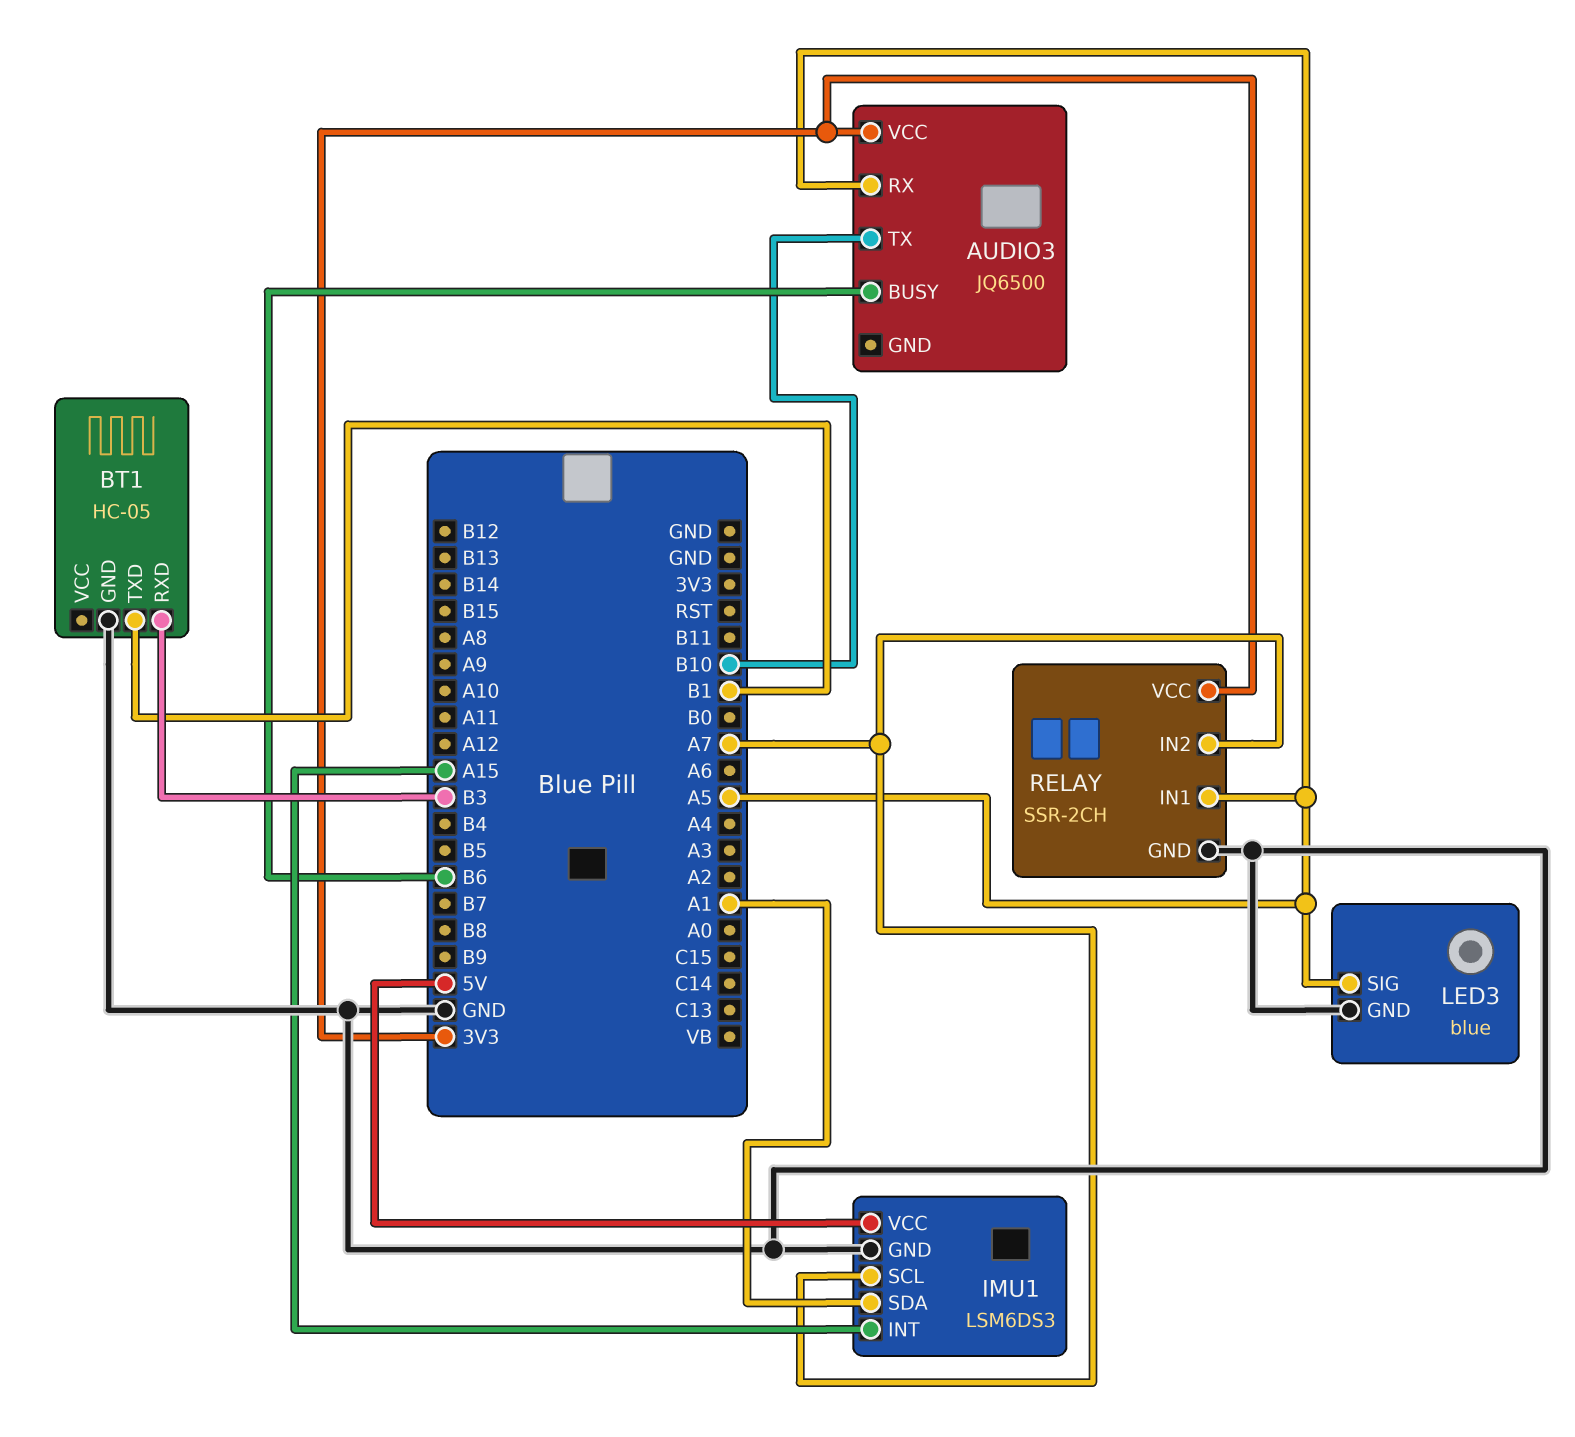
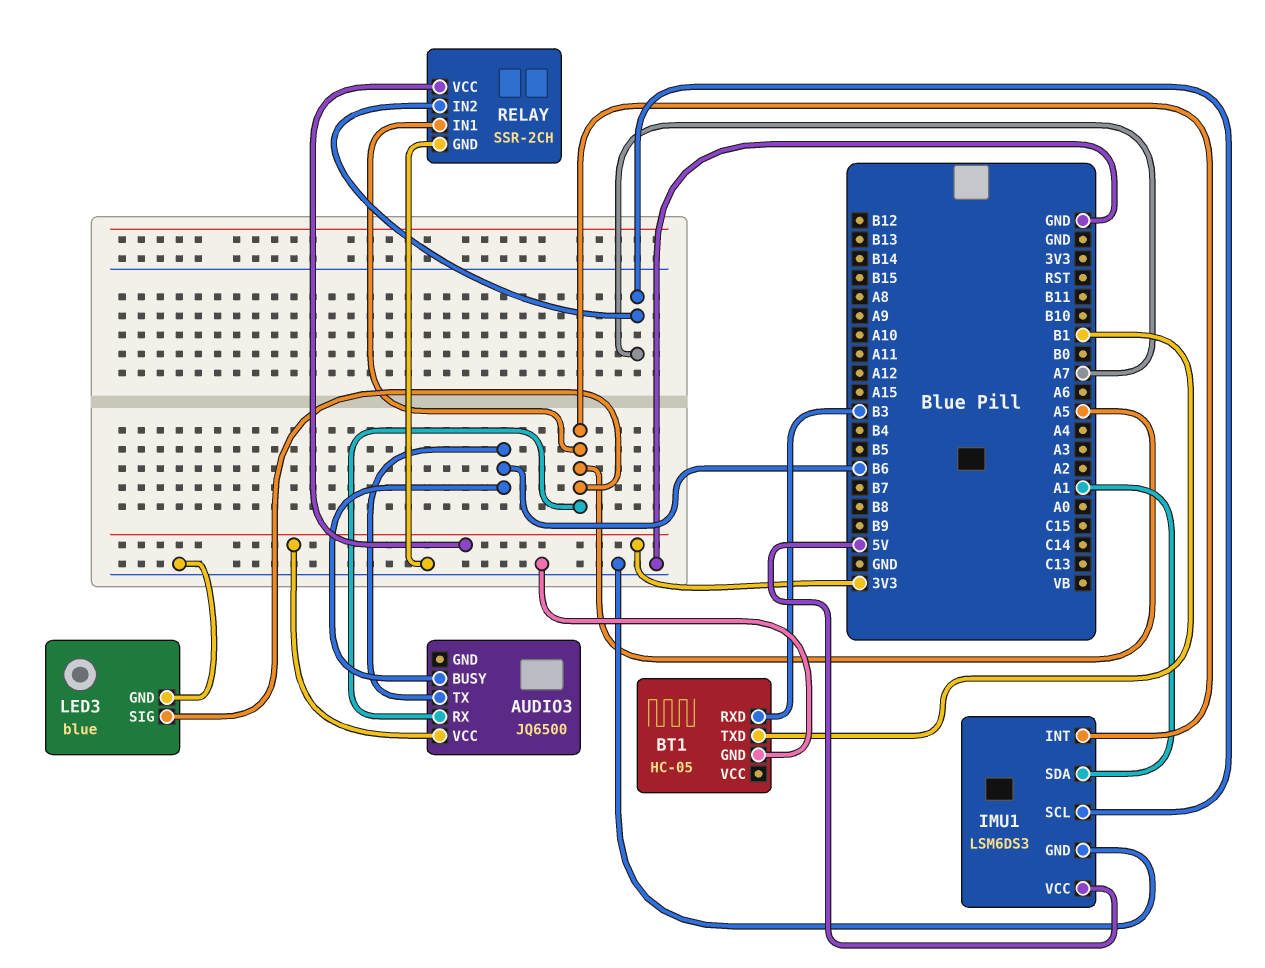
AUDIO3 pin TX: B10 -> B6
IMU1 pin INT: A15 -> A5

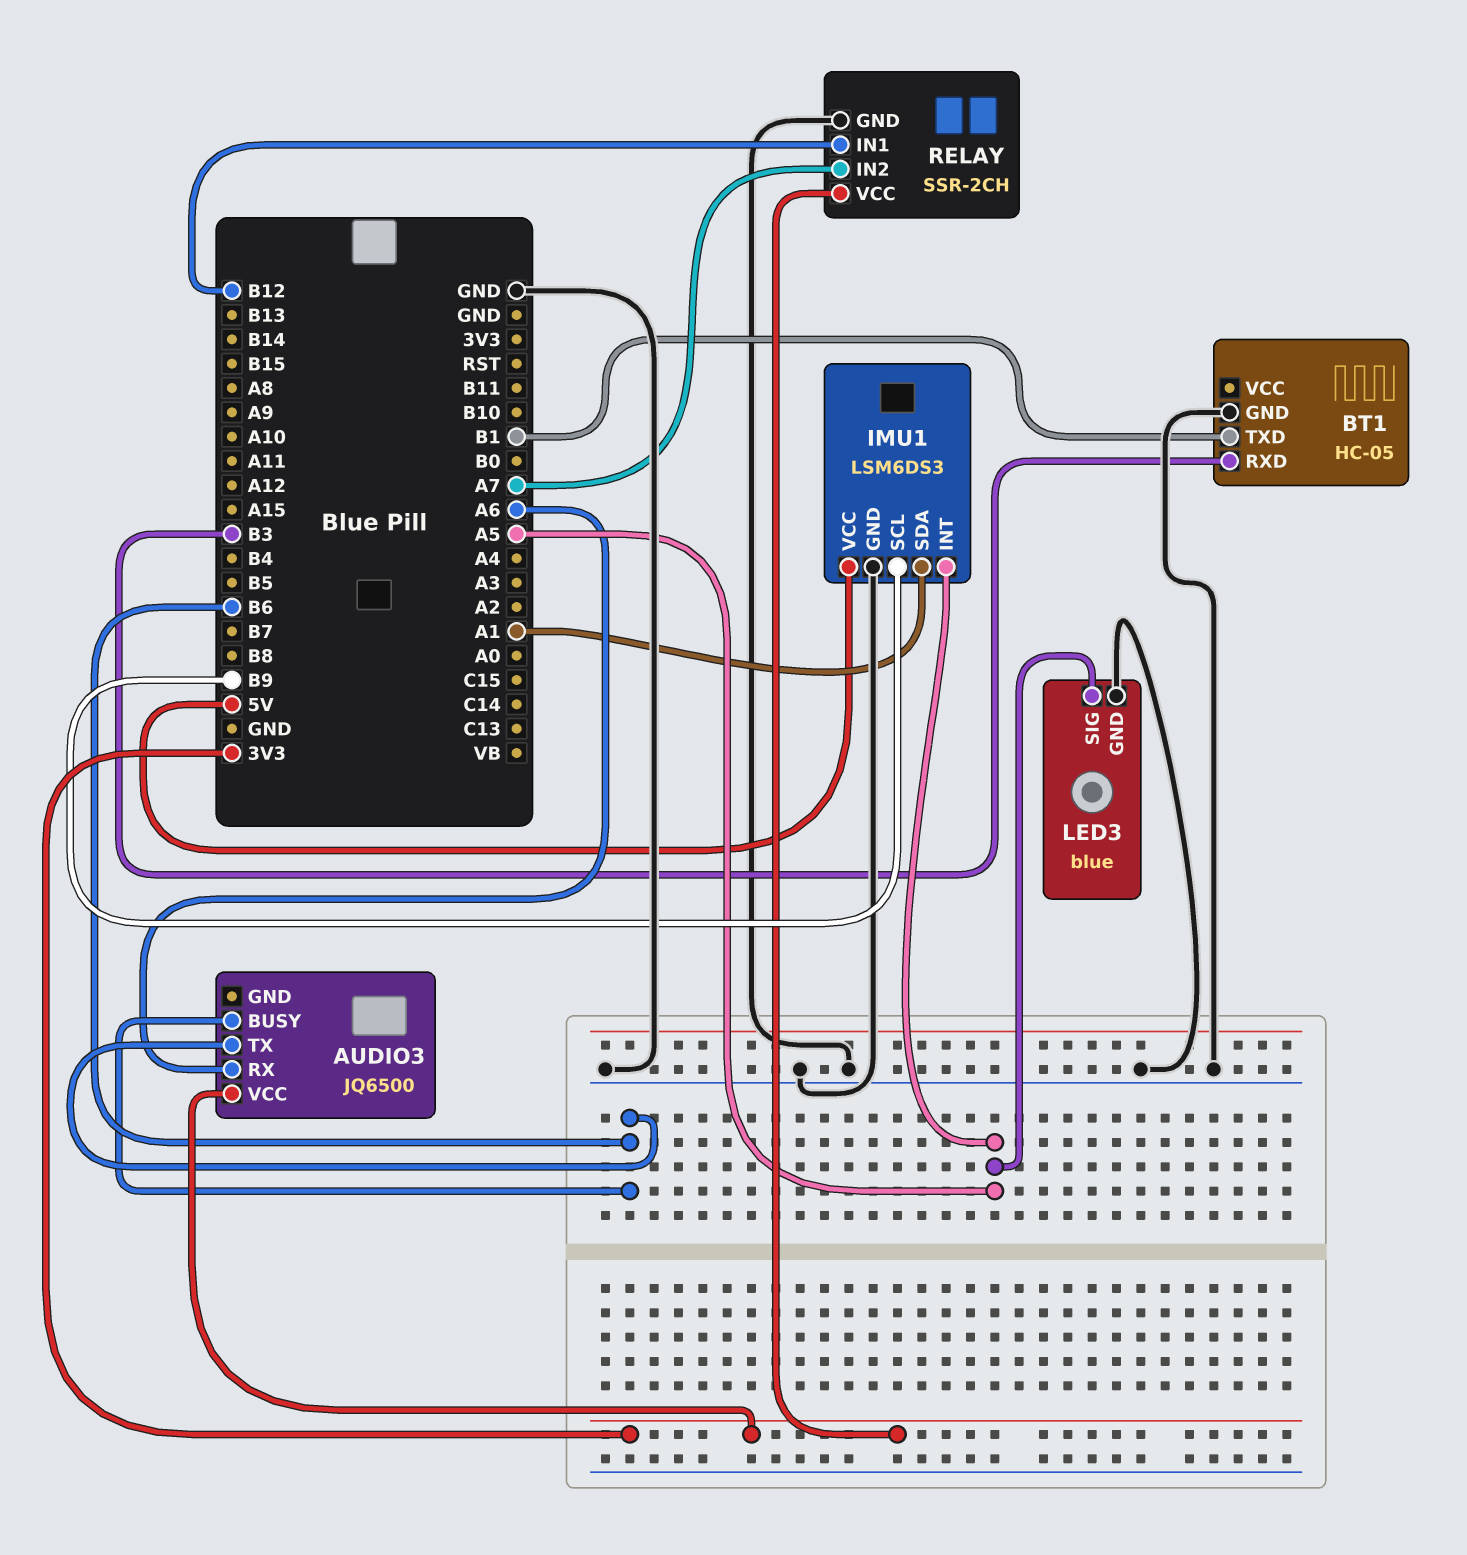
AUDIO3 pin RX: A5 -> A6
IMU1 pin SCL: A7 -> B9
RELAY pin IN1: A5 -> B12

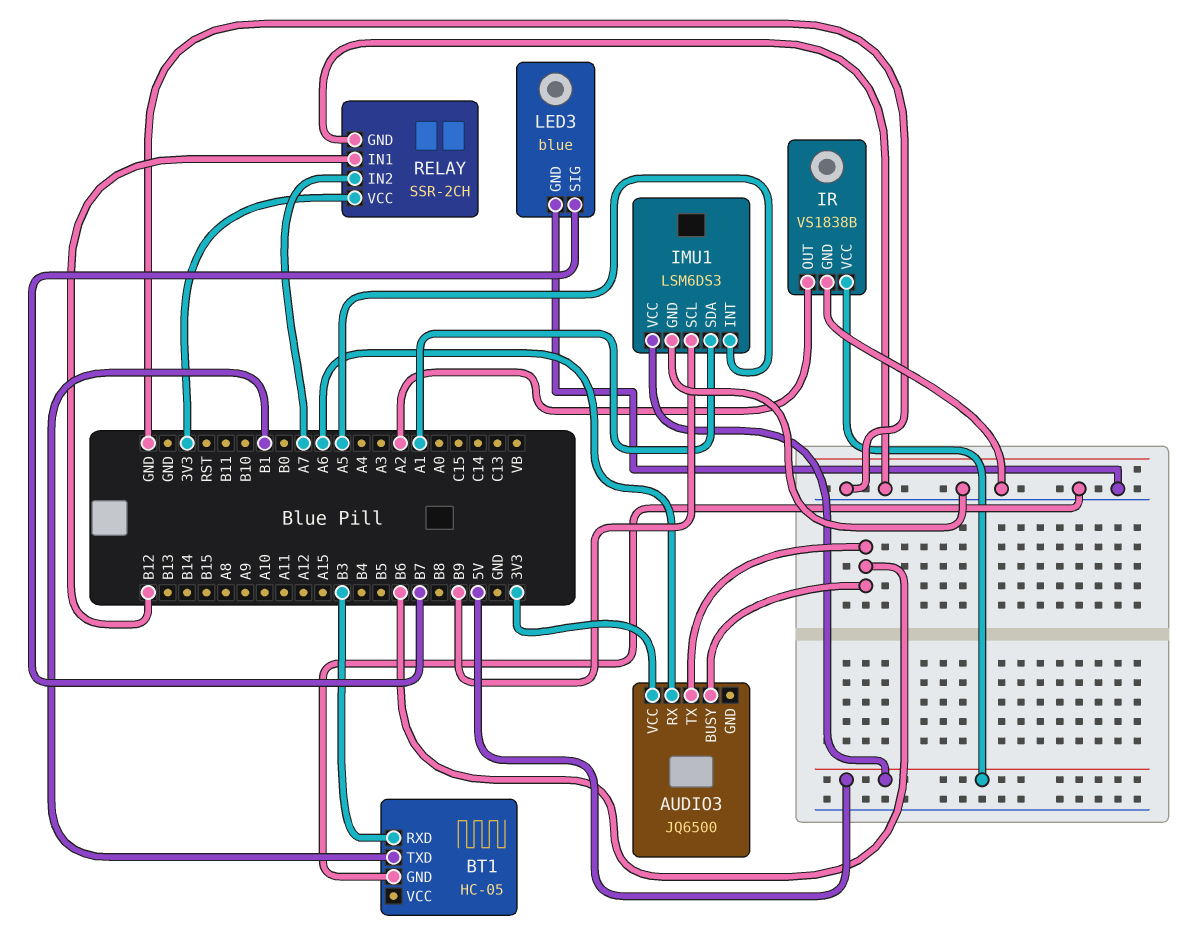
IR: none -> VS1838B
IR pin GND: none -> GND
IR pin OUT: none -> A2
IR pin VCC: none -> 5V
LED3 pin SIG: A5 -> B7

